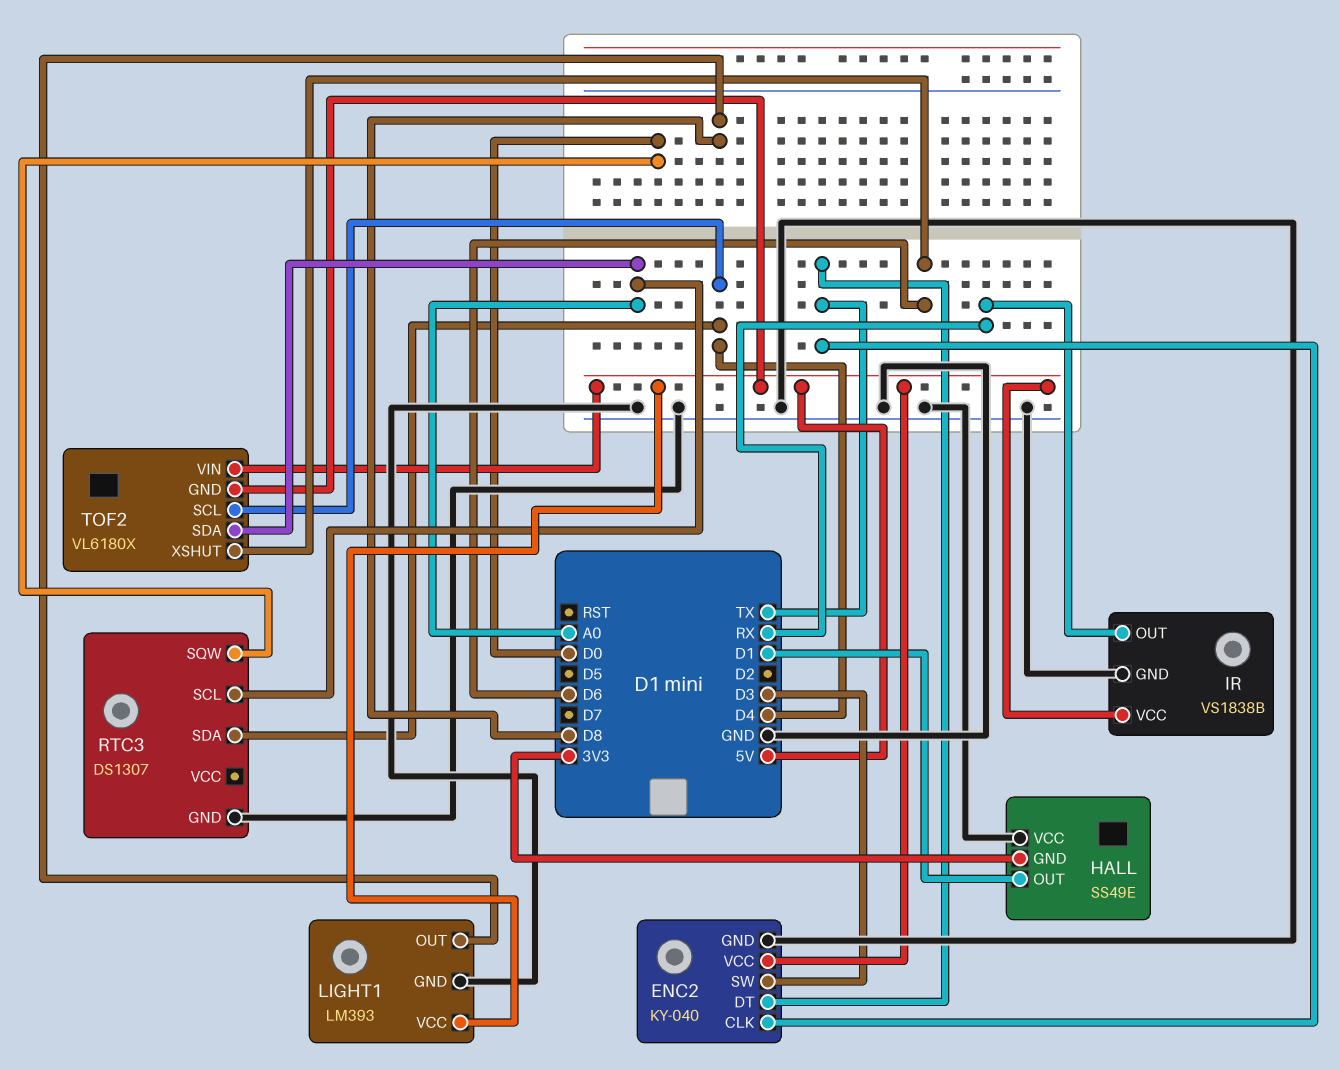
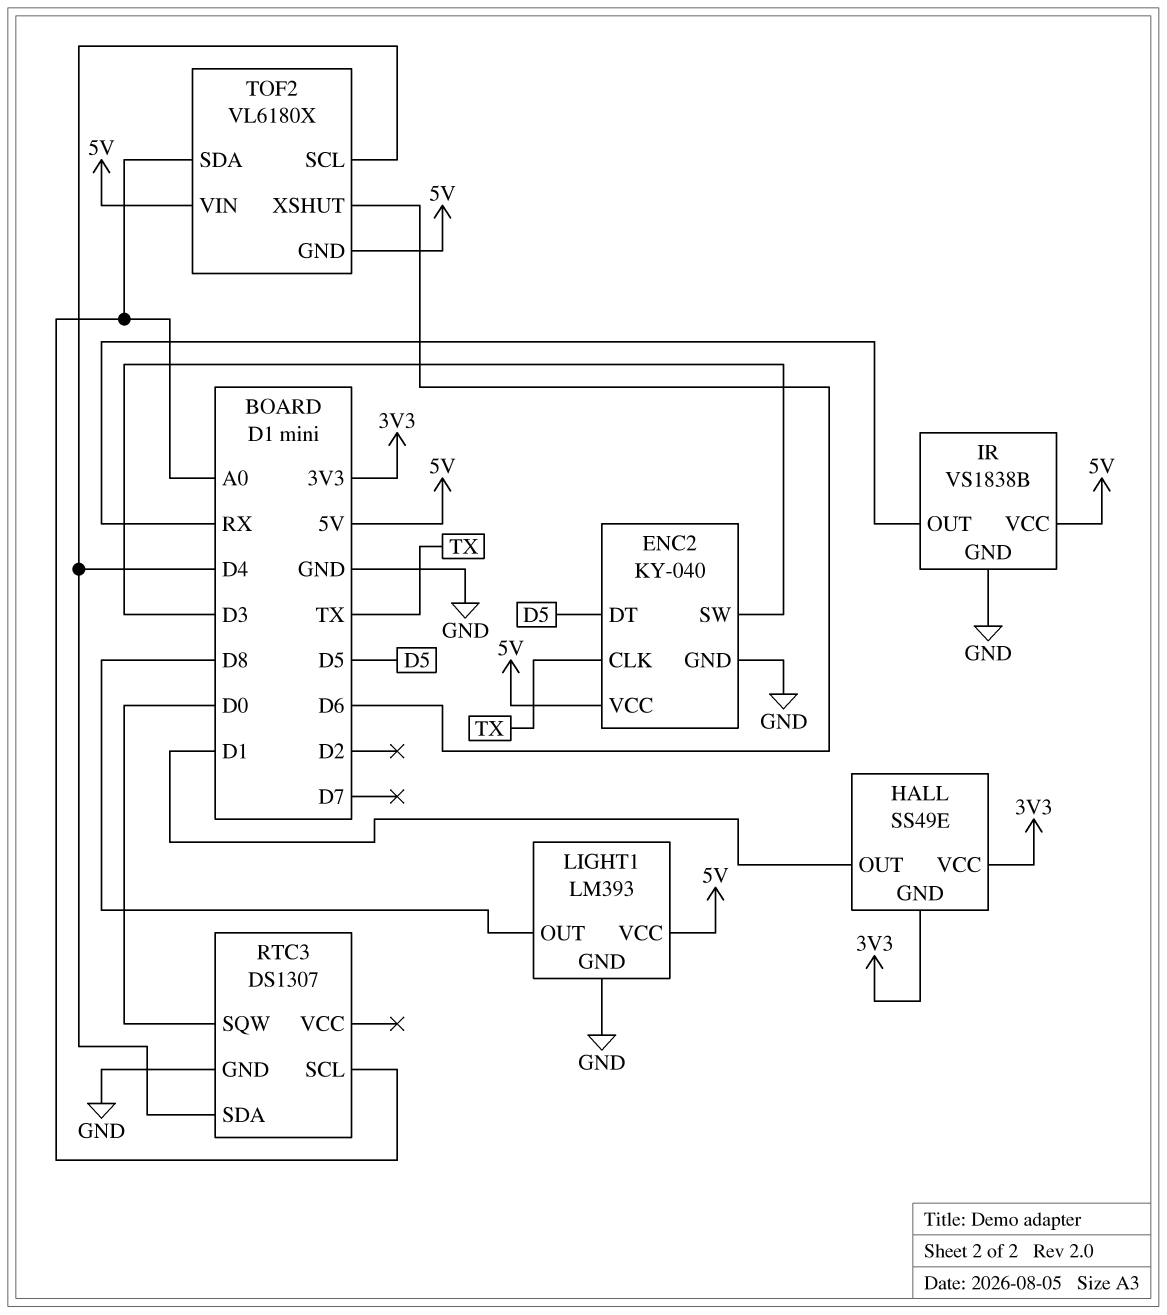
ENC2 pin DT: TX -> D5
HALL pin VCC: GND -> 3V3

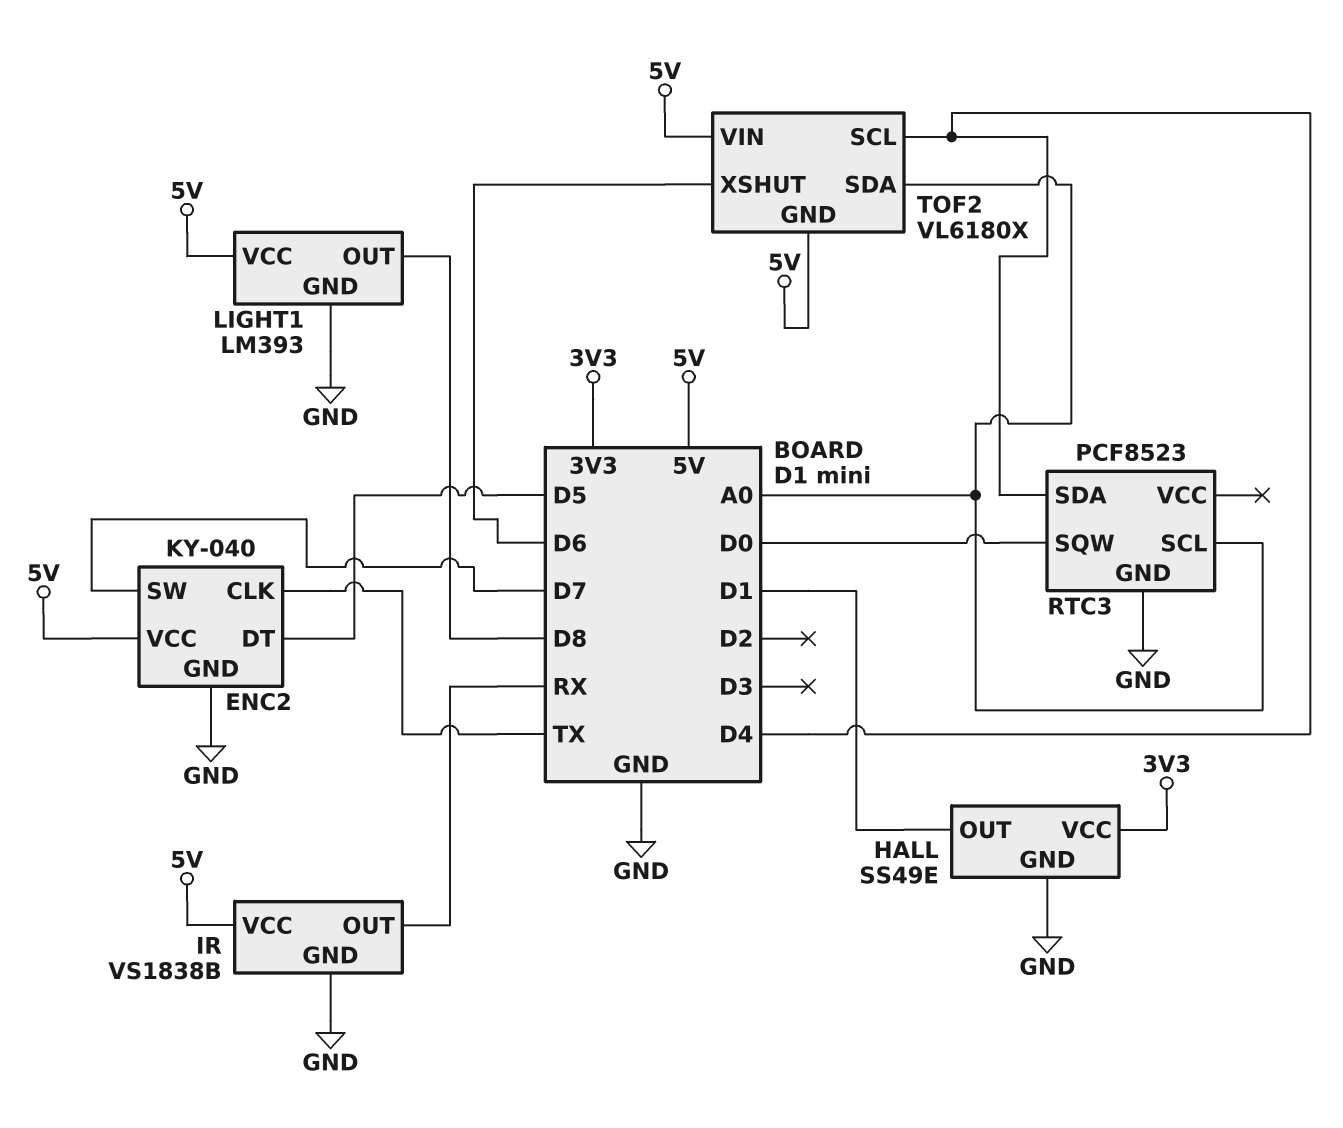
ENC2 pin SW: D3 -> D7
HALL pin GND: 3V3 -> GND
RTC3: DS1307 -> PCF8523

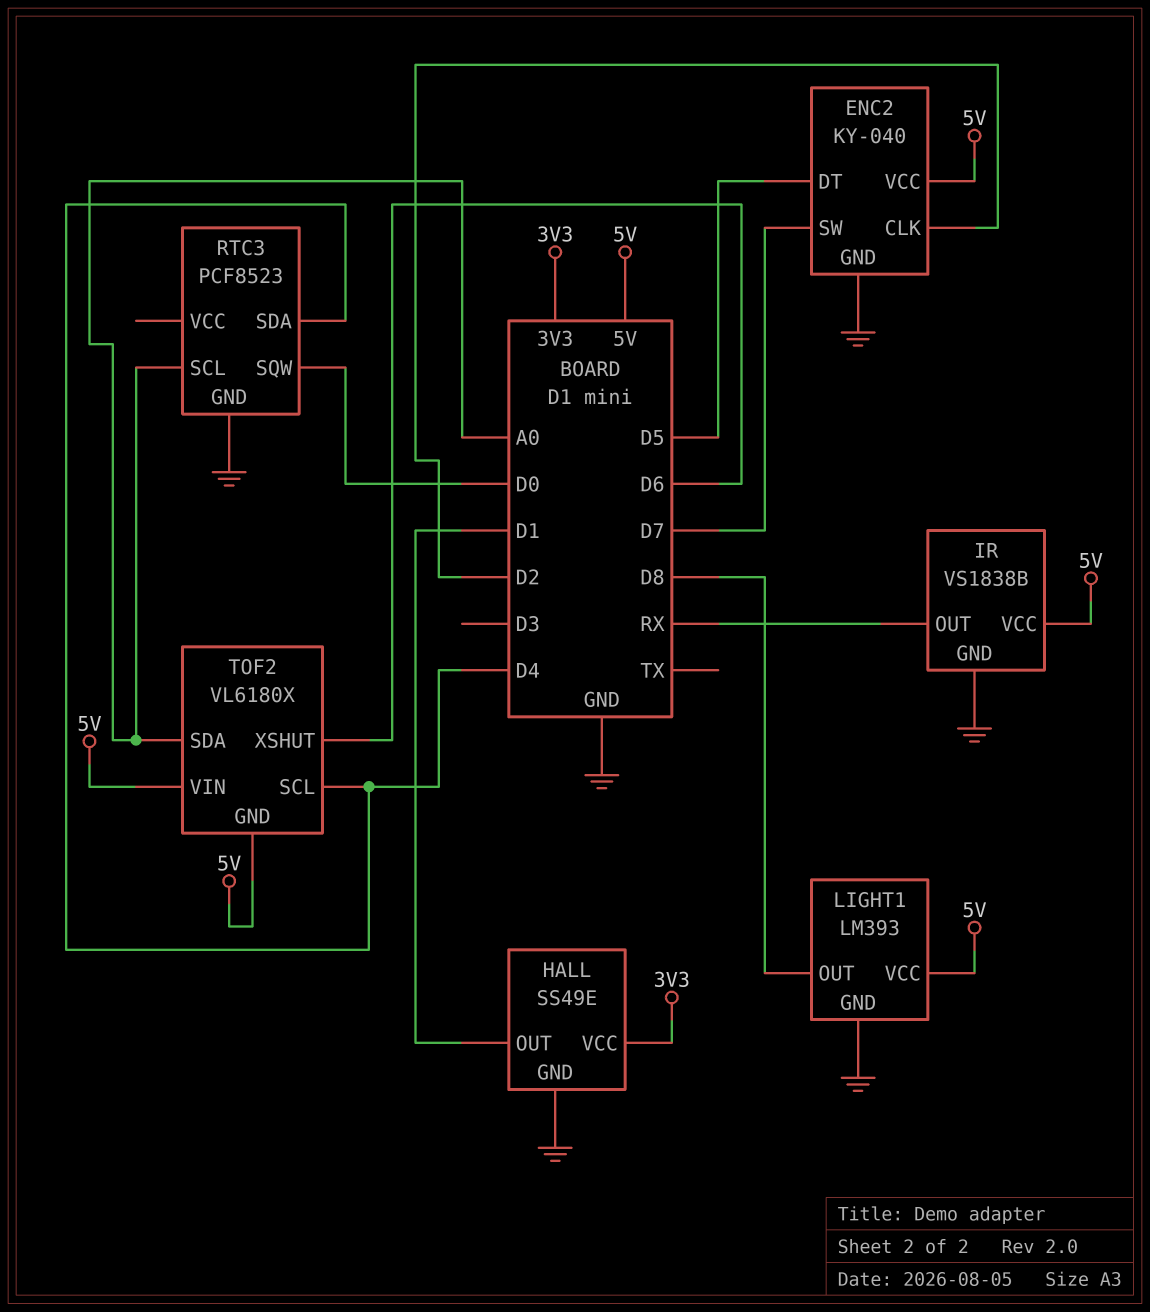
ENC2 pin CLK: TX -> D2

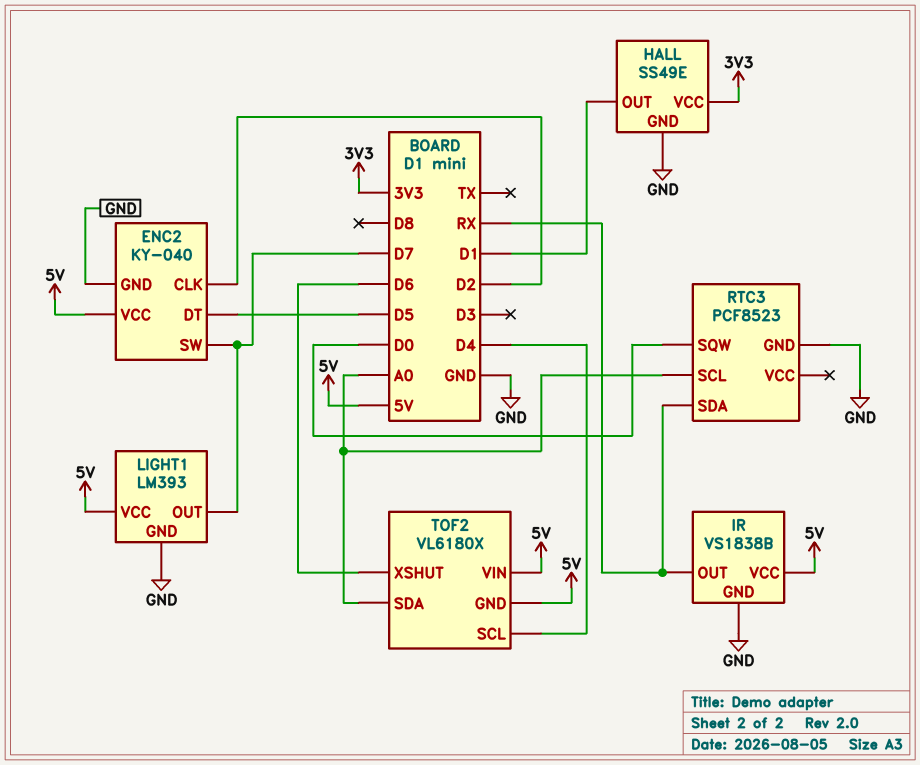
LIGHT1 pin OUT: D8 -> D7
RTC3 pin SDA: D4 -> RX

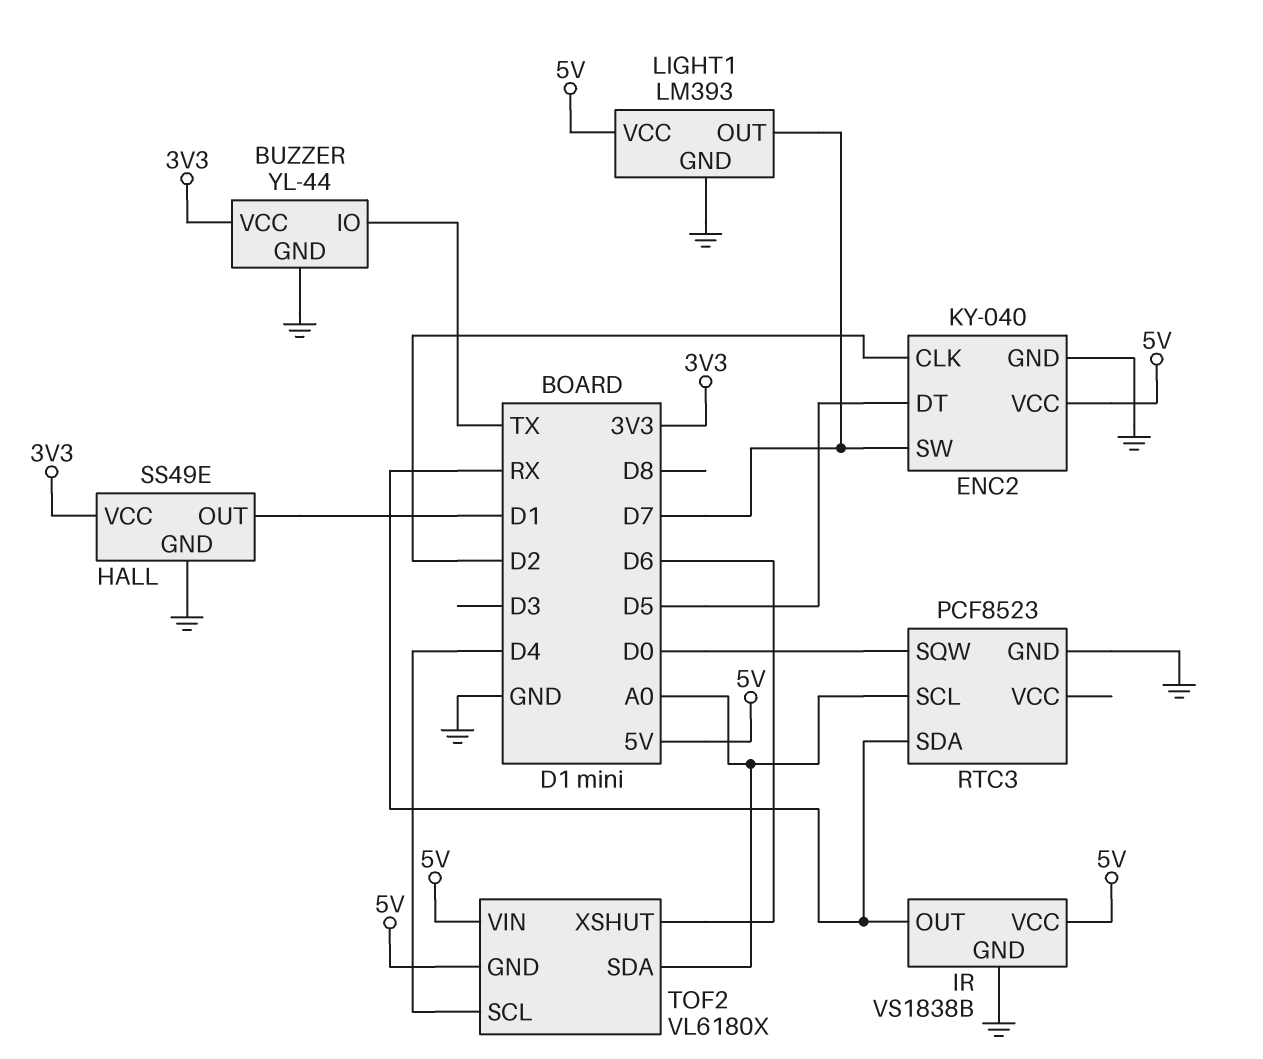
BUZZER: none -> YL-44
BUZZER pin GND: none -> GND
BUZZER pin IO: none -> TX
BUZZER pin VCC: none -> 3V3

